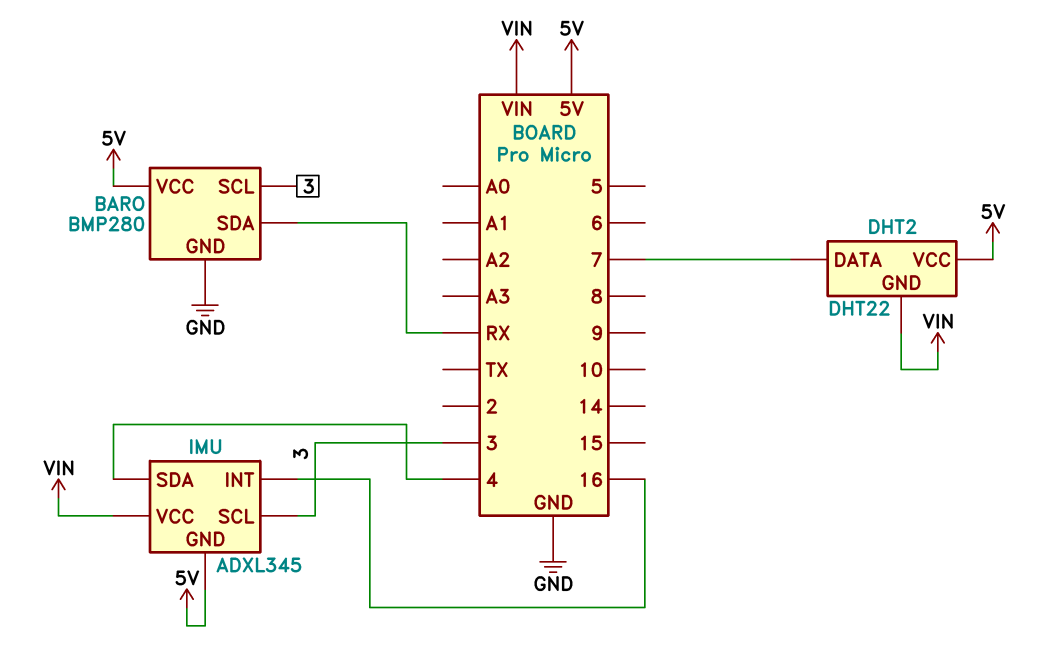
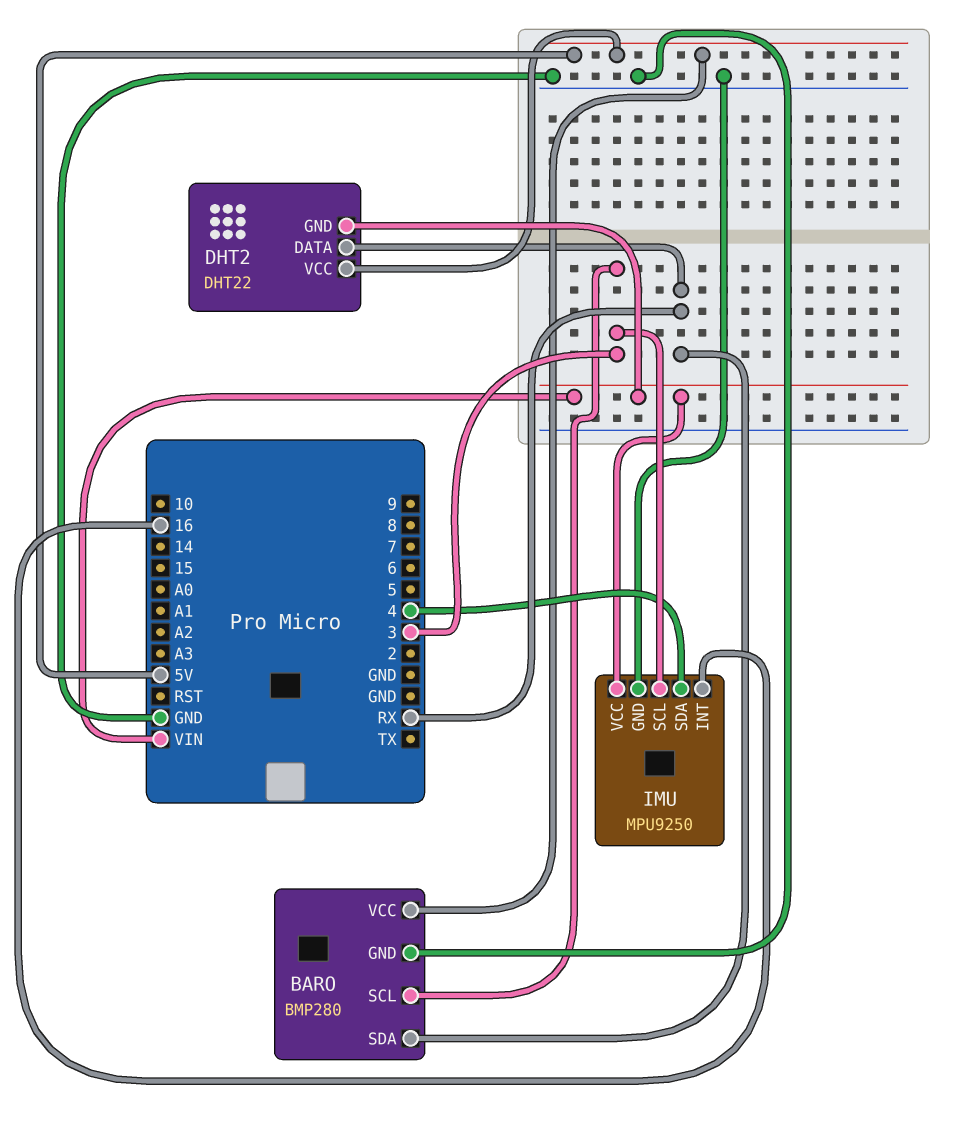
DHT2 pin DATA: 7 -> RX
IMU: ADXL345 -> MPU9250
IMU pin GND: 5V -> GND

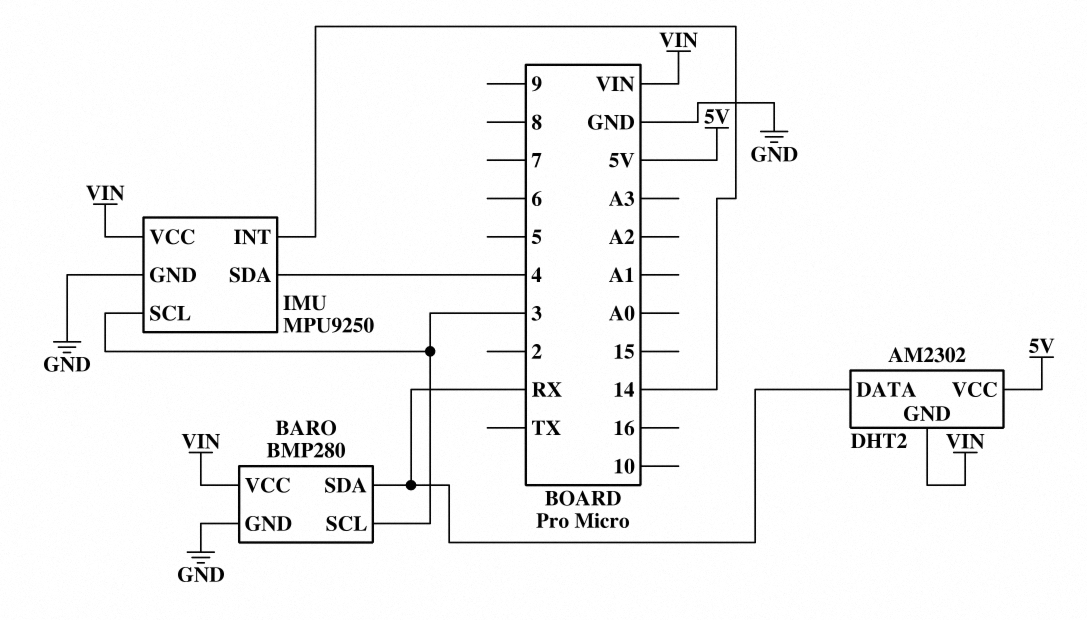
BARO pin VCC: 5V -> VIN
DHT2: DHT22 -> AM2302
IMU pin INT: 16 -> 14

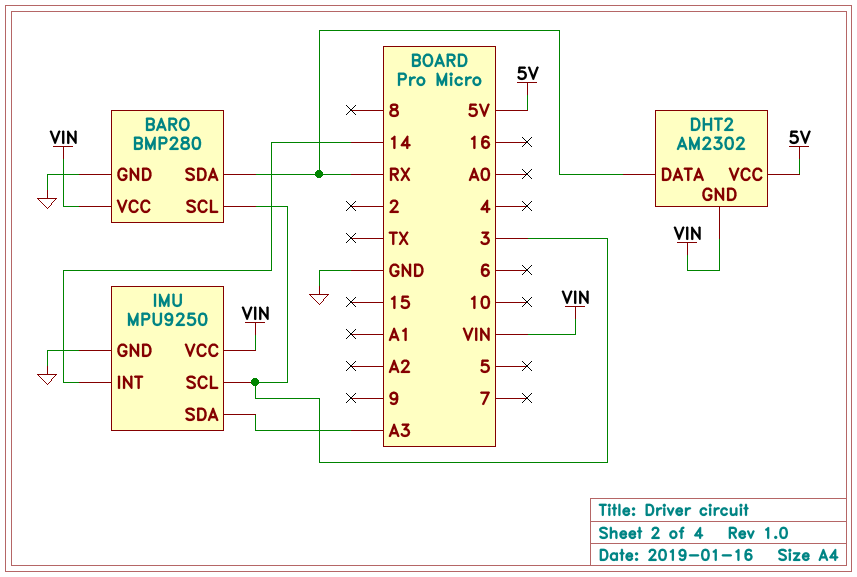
IMU pin SDA: 4 -> A3

